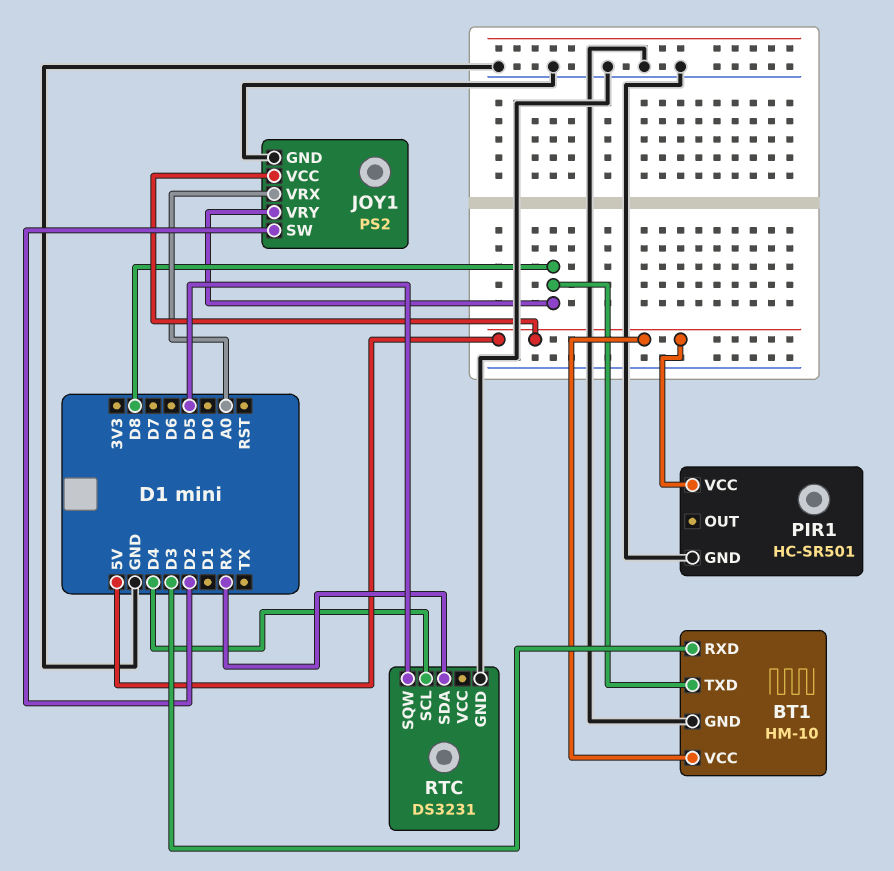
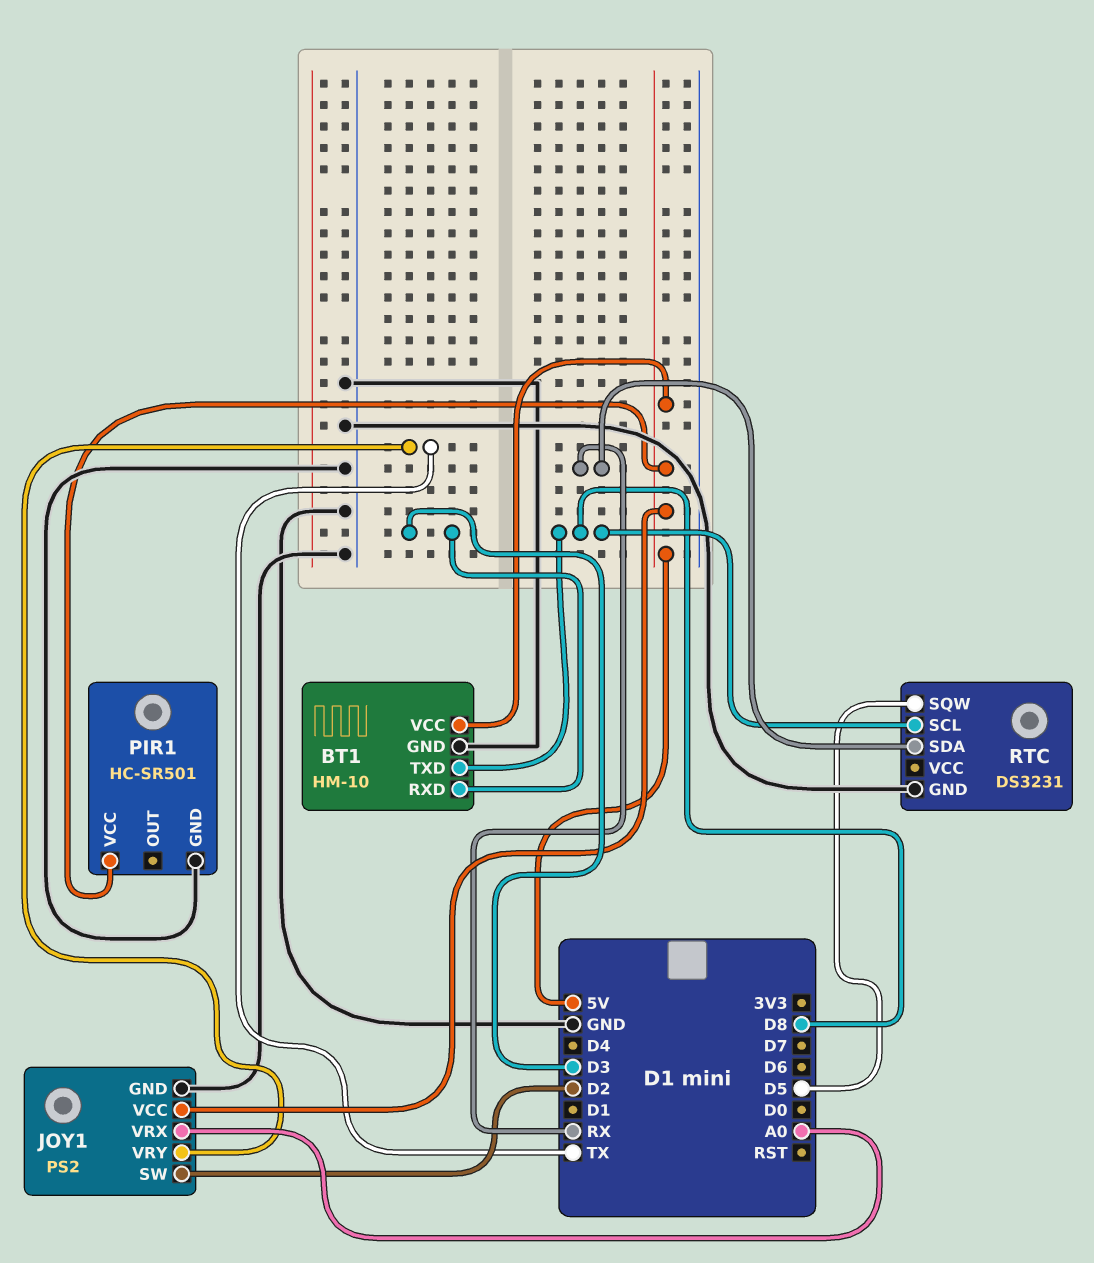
JOY1 pin VRY: D8 -> TX
RTC pin SCL: D4 -> D8

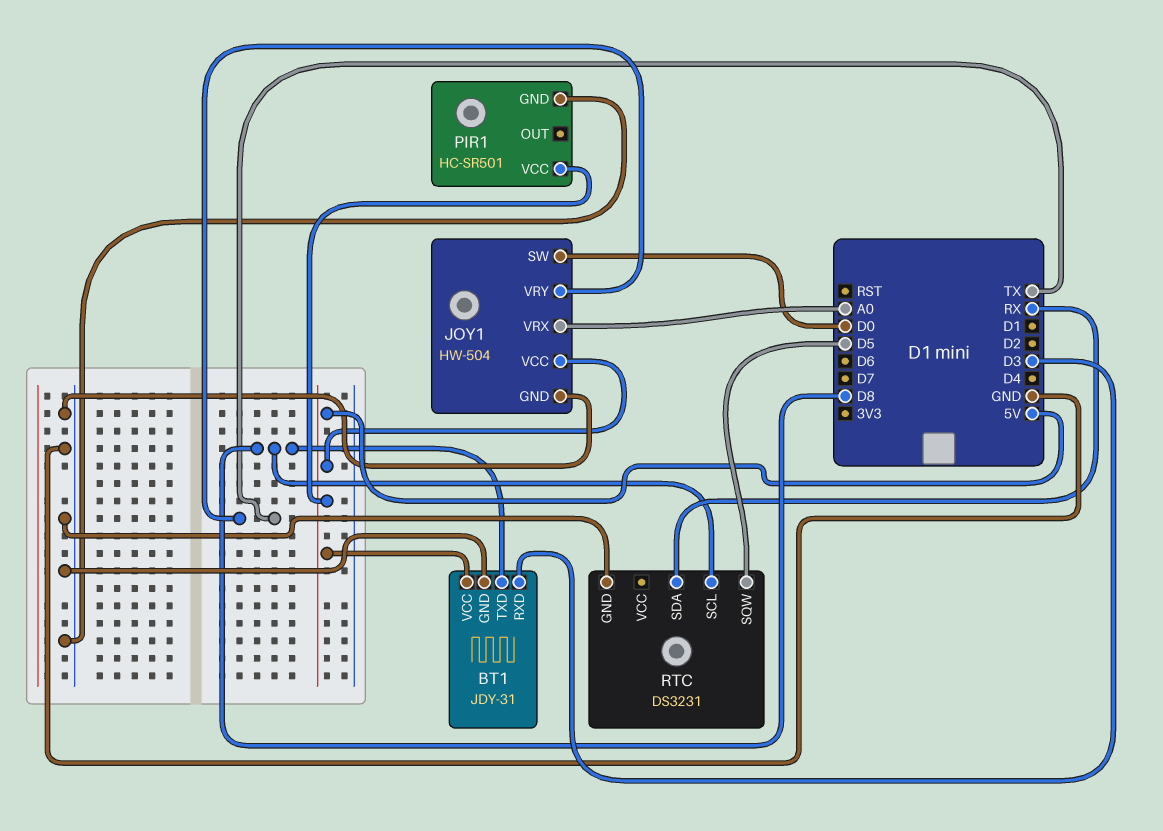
BT1: HM-10 -> JDY-31
JOY1: PS2 -> HW-504
JOY1 pin SW: D2 -> D0

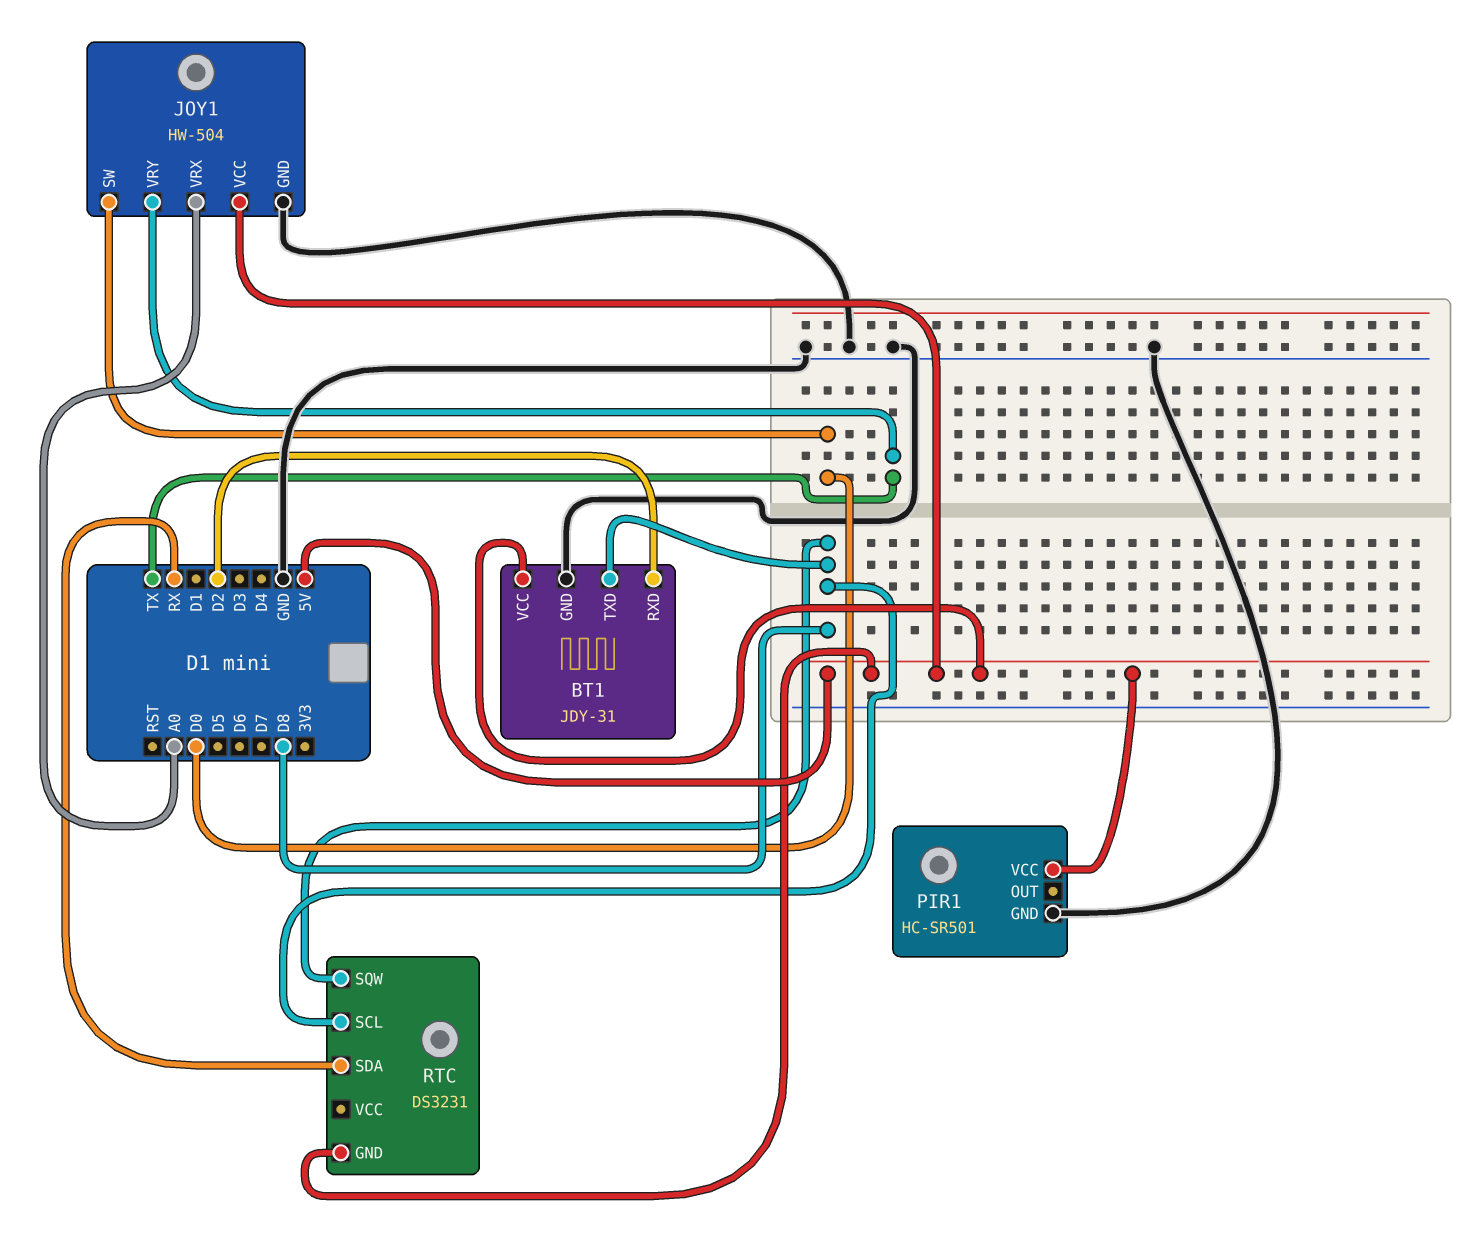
BT1 pin RXD: D3 -> D2
RTC pin GND: GND -> 5V
RTC pin SQW: D5 -> D8

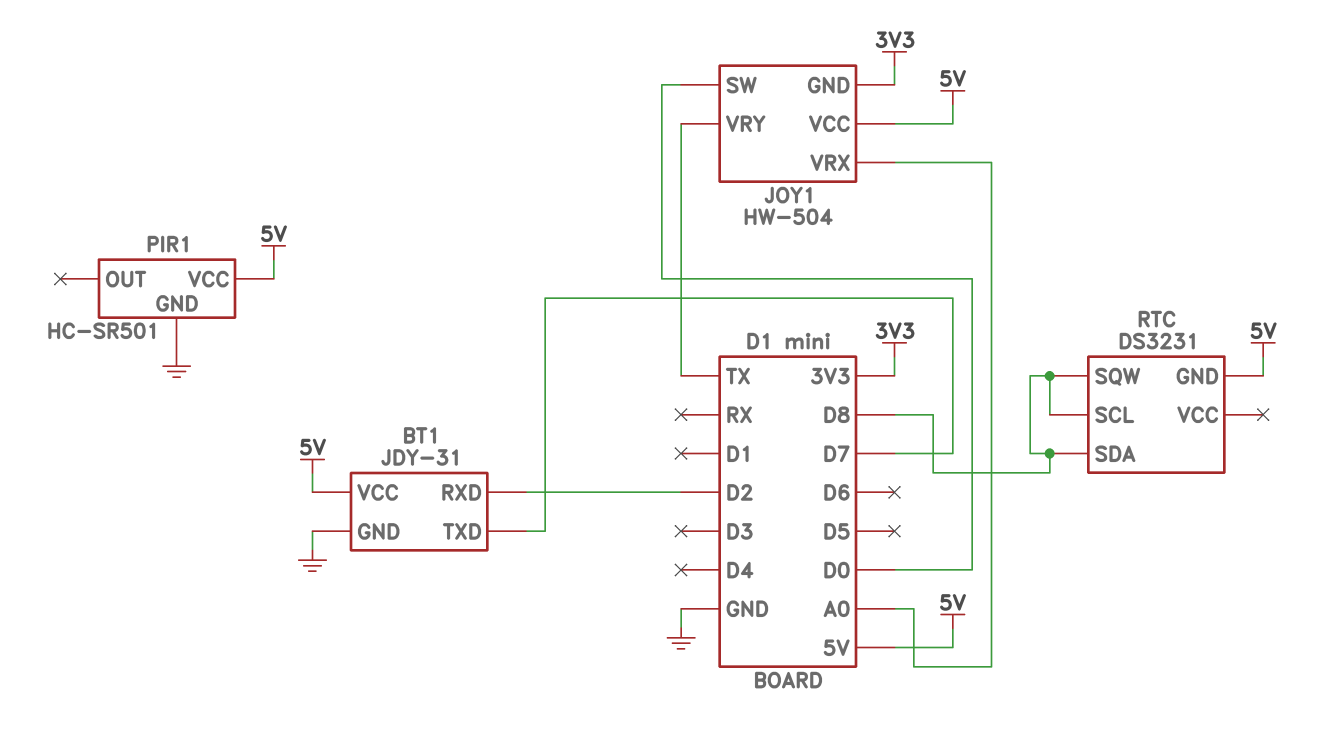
BT1 pin TXD: D8 -> D7
JOY1 pin GND: GND -> 3V3
RTC pin SDA: RX -> D8

